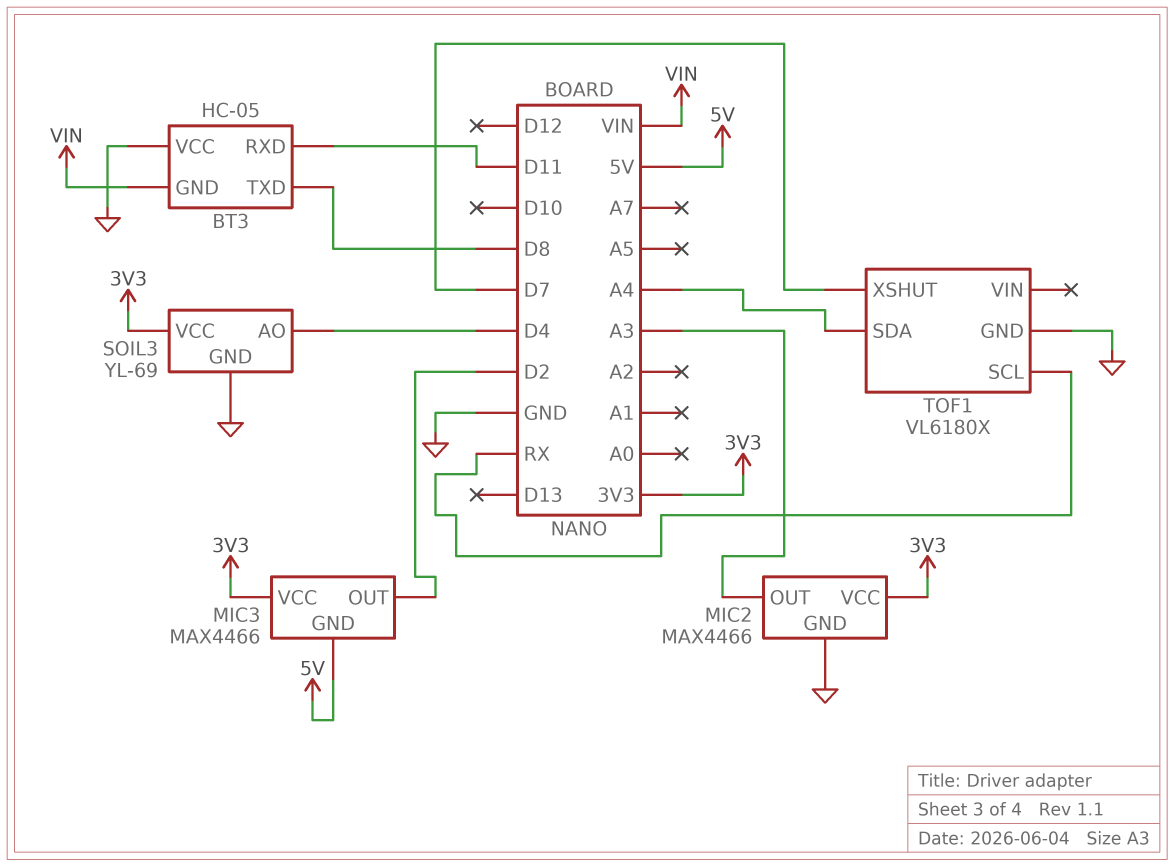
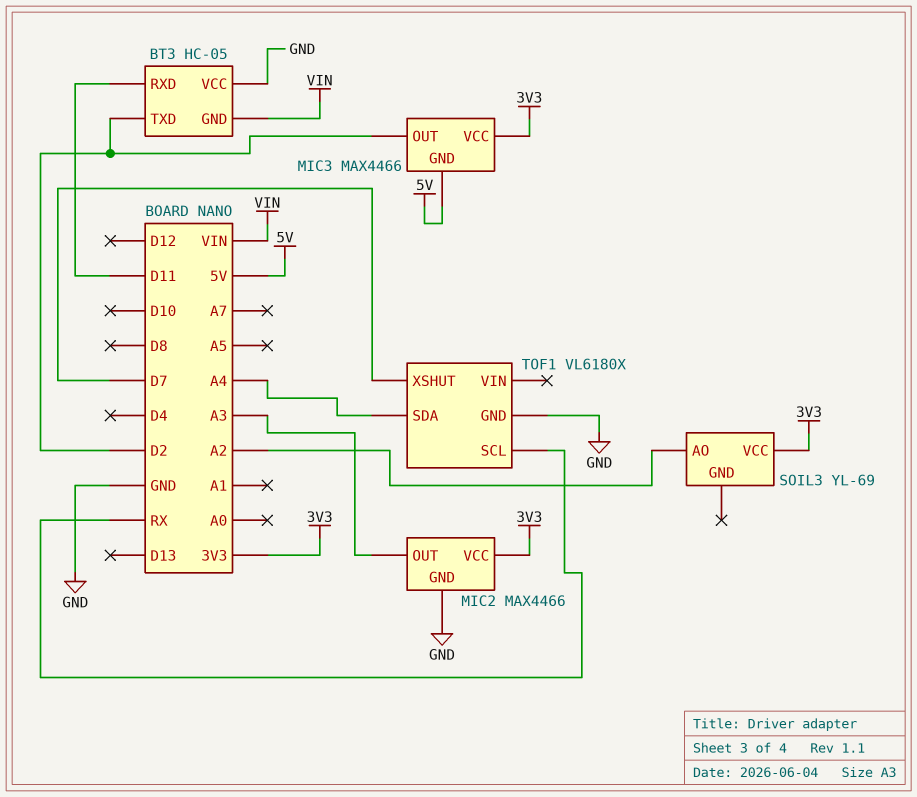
BT3 pin TXD: D8 -> D2
SOIL3 pin AO: D4 -> A2
SOIL3 pin GND: GND -> none

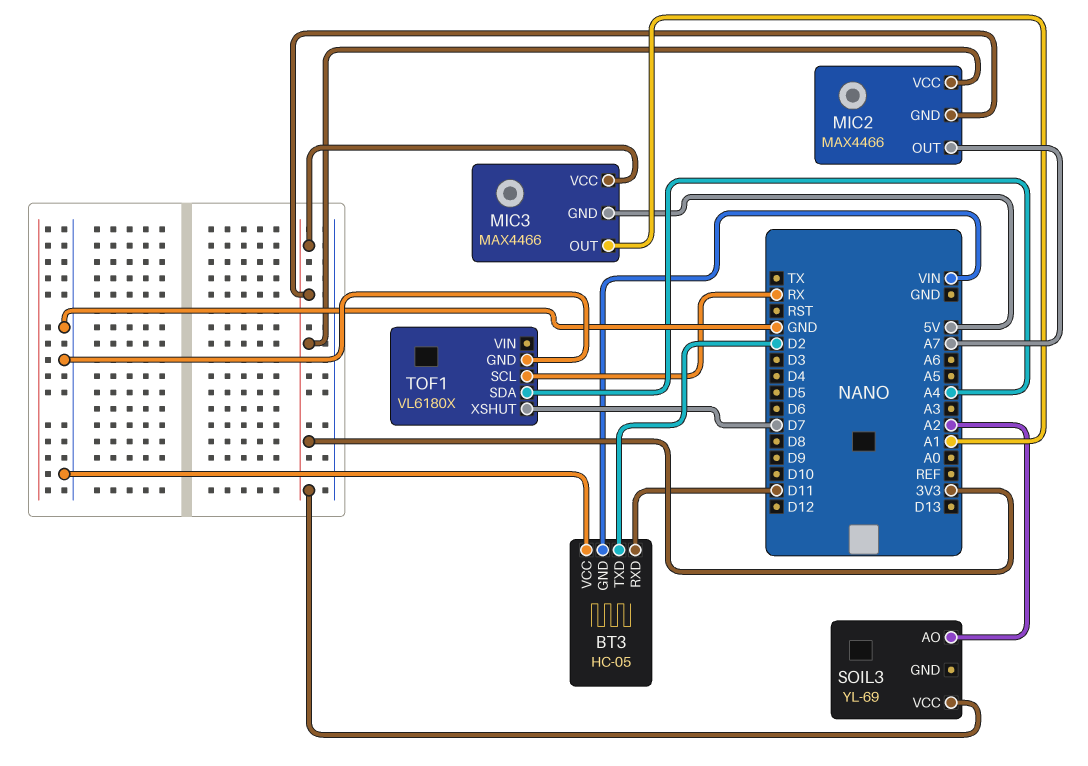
MIC2 pin GND: GND -> 3V3
MIC2 pin OUT: A3 -> A7
MIC3 pin OUT: D2 -> A1

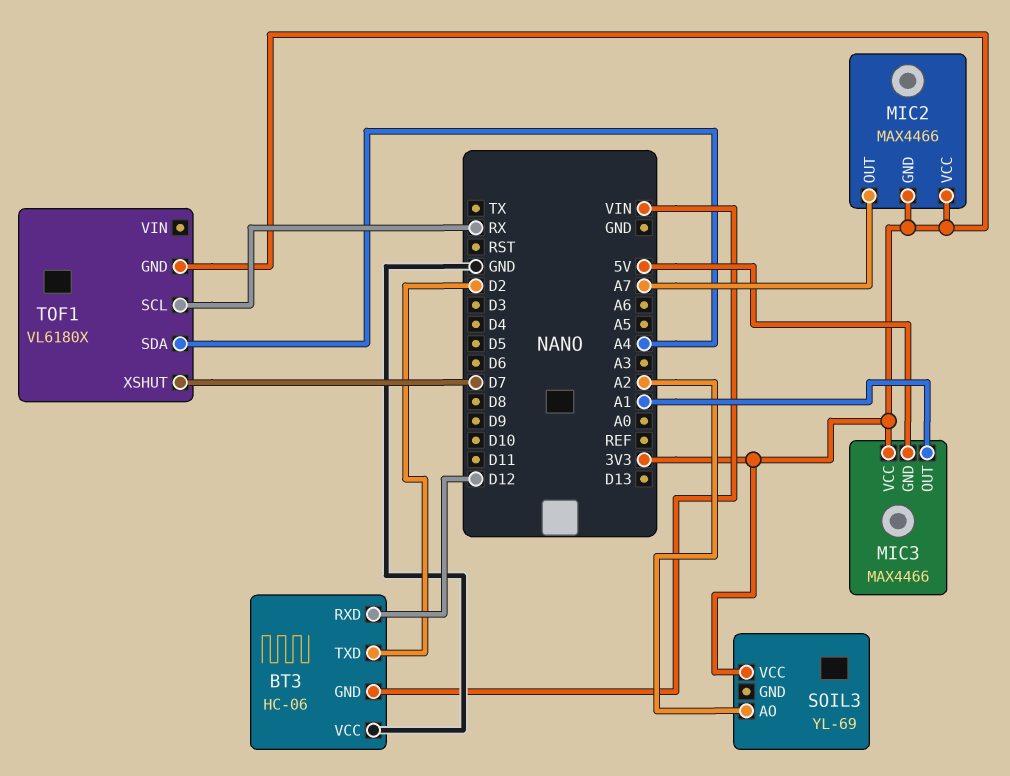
BT3: HC-05 -> HC-06
BT3 pin RXD: D11 -> D12
TOF1 pin GND: GND -> 3V3

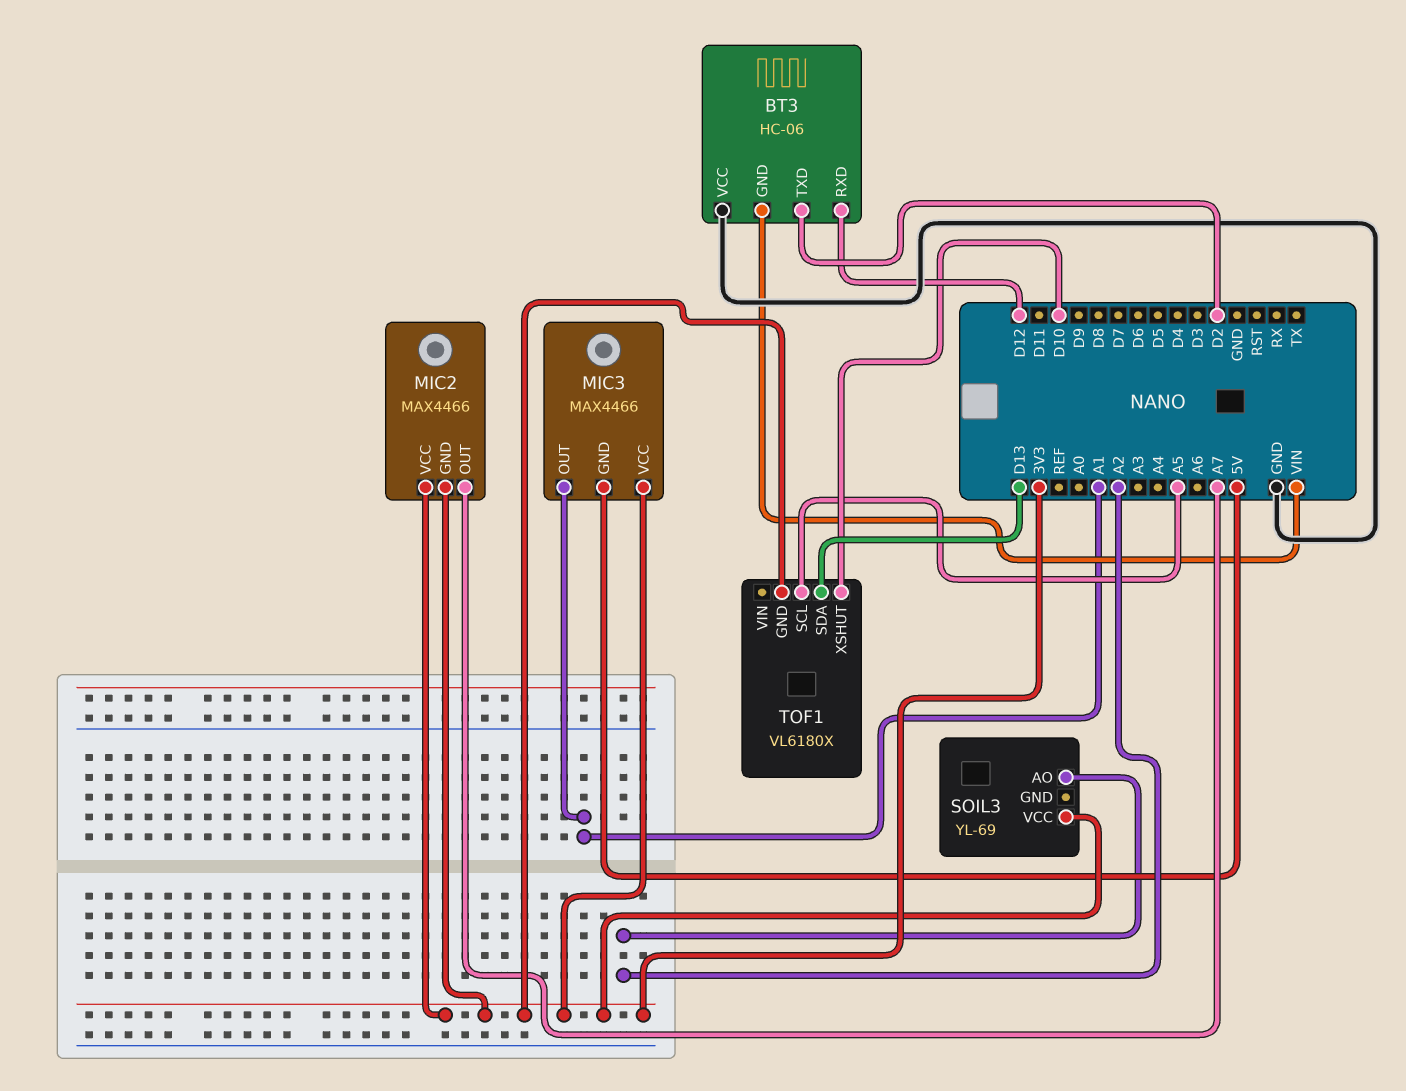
TOF1 pin SCL: RX -> A5
TOF1 pin SDA: A4 -> D13
TOF1 pin XSHUT: D7 -> D10

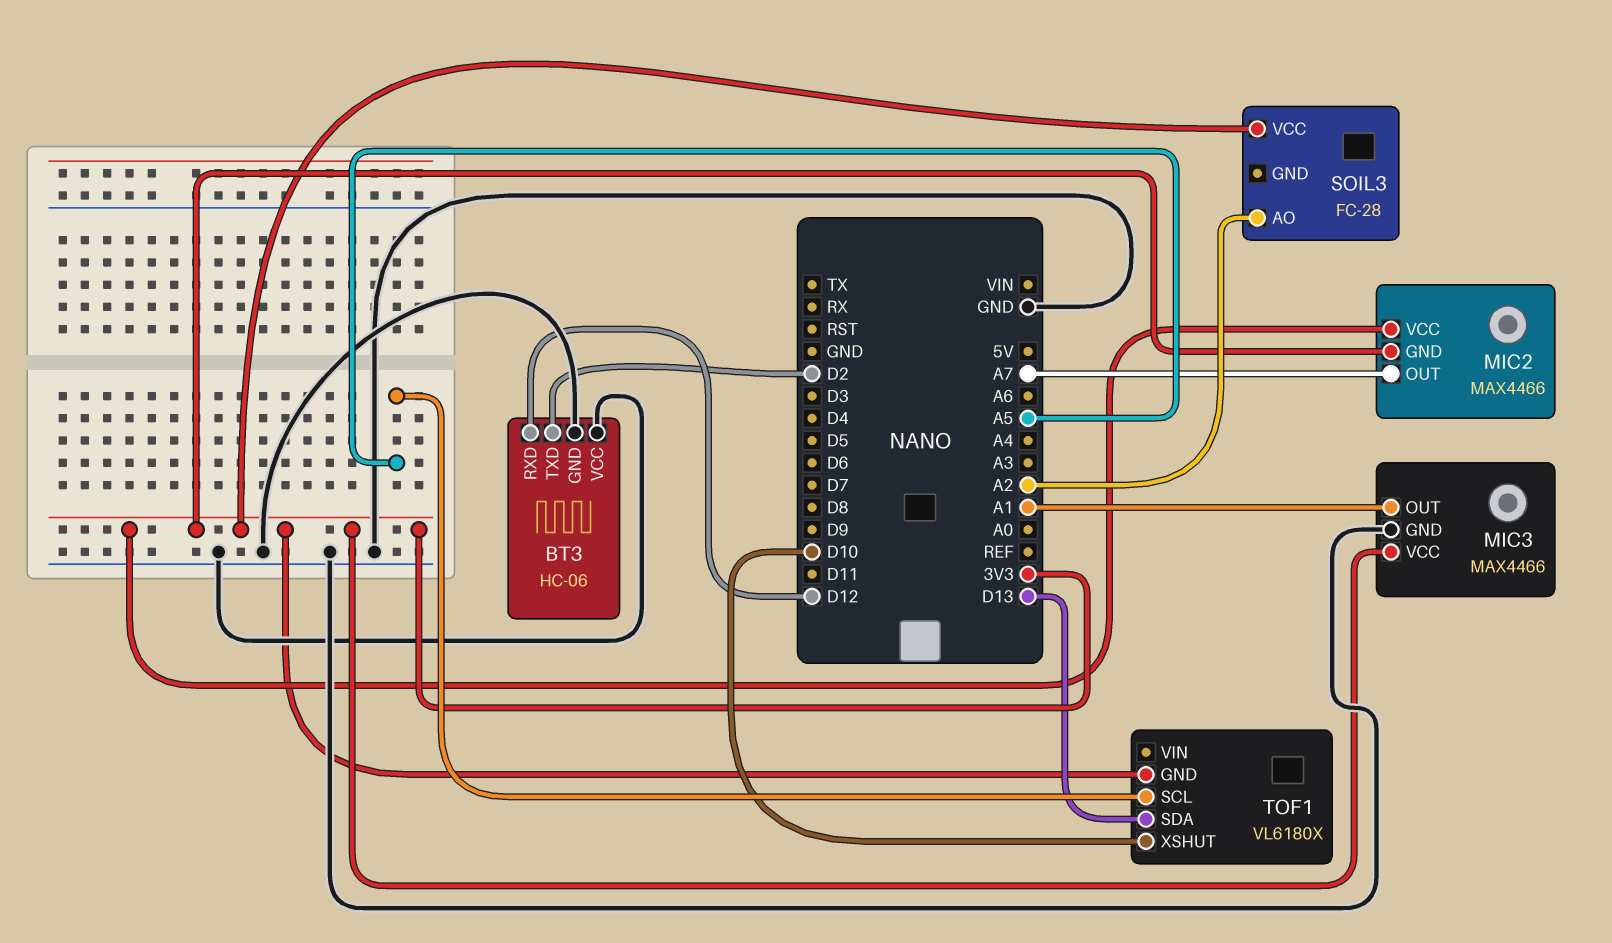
BT3 pin GND: VIN -> GND
MIC3 pin GND: 5V -> GND
SOIL3: YL-69 -> FC-28

